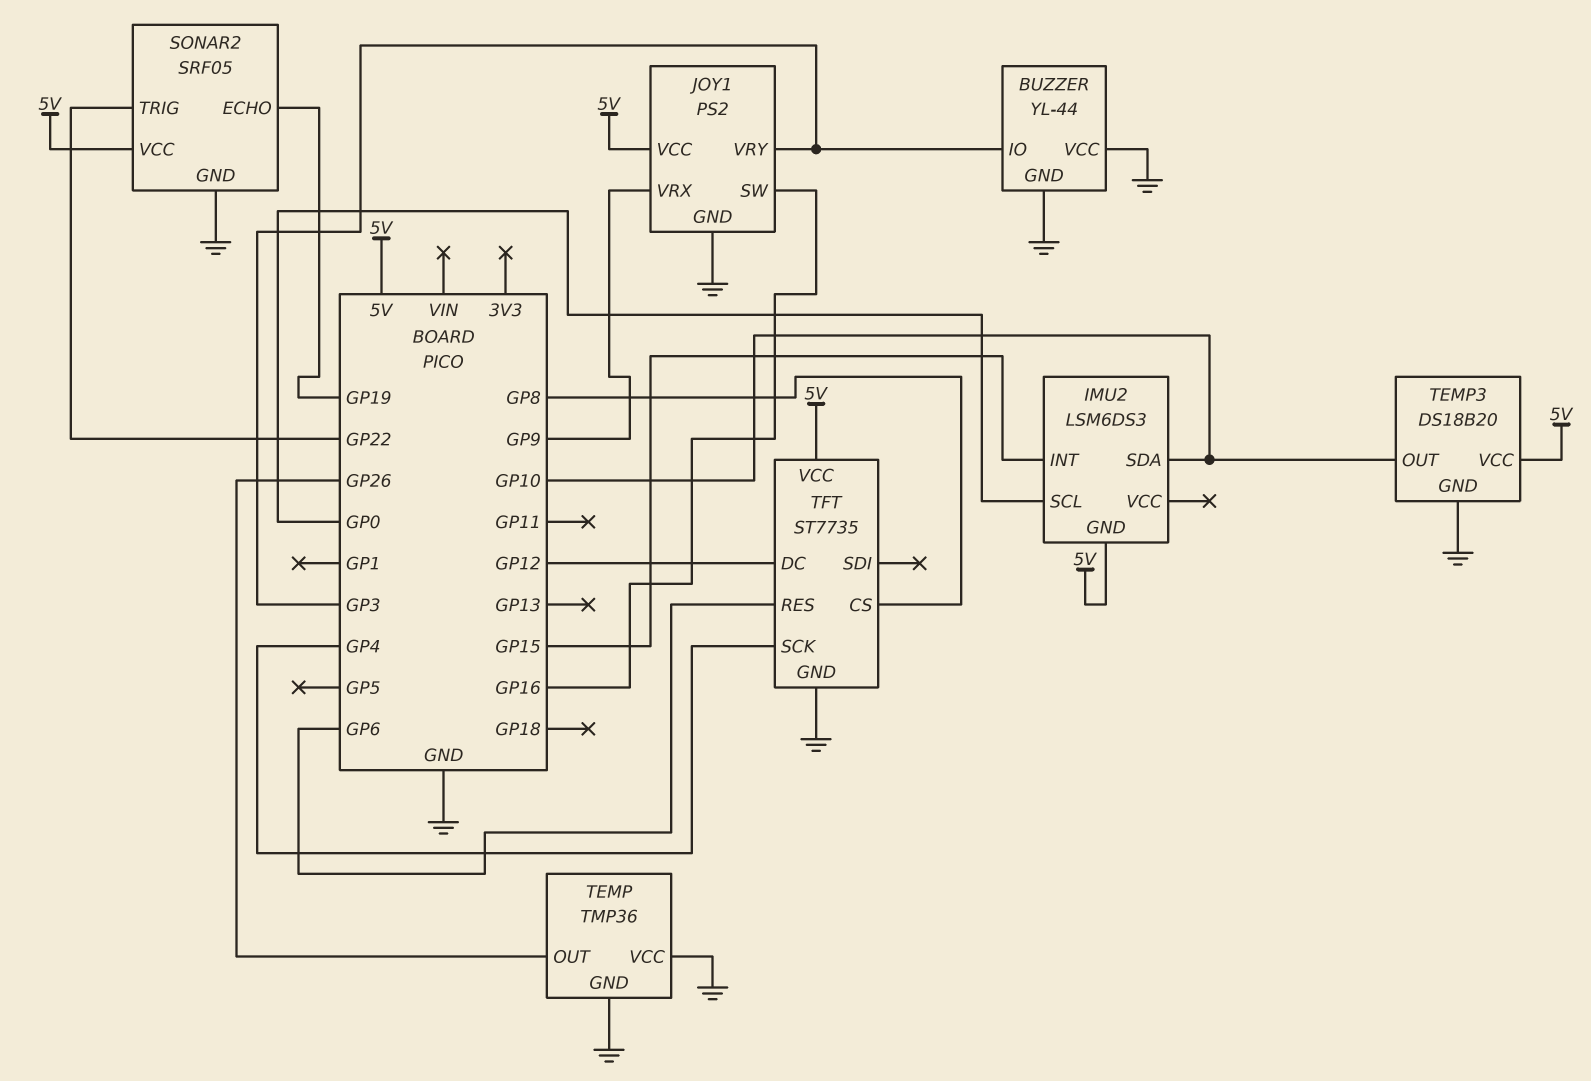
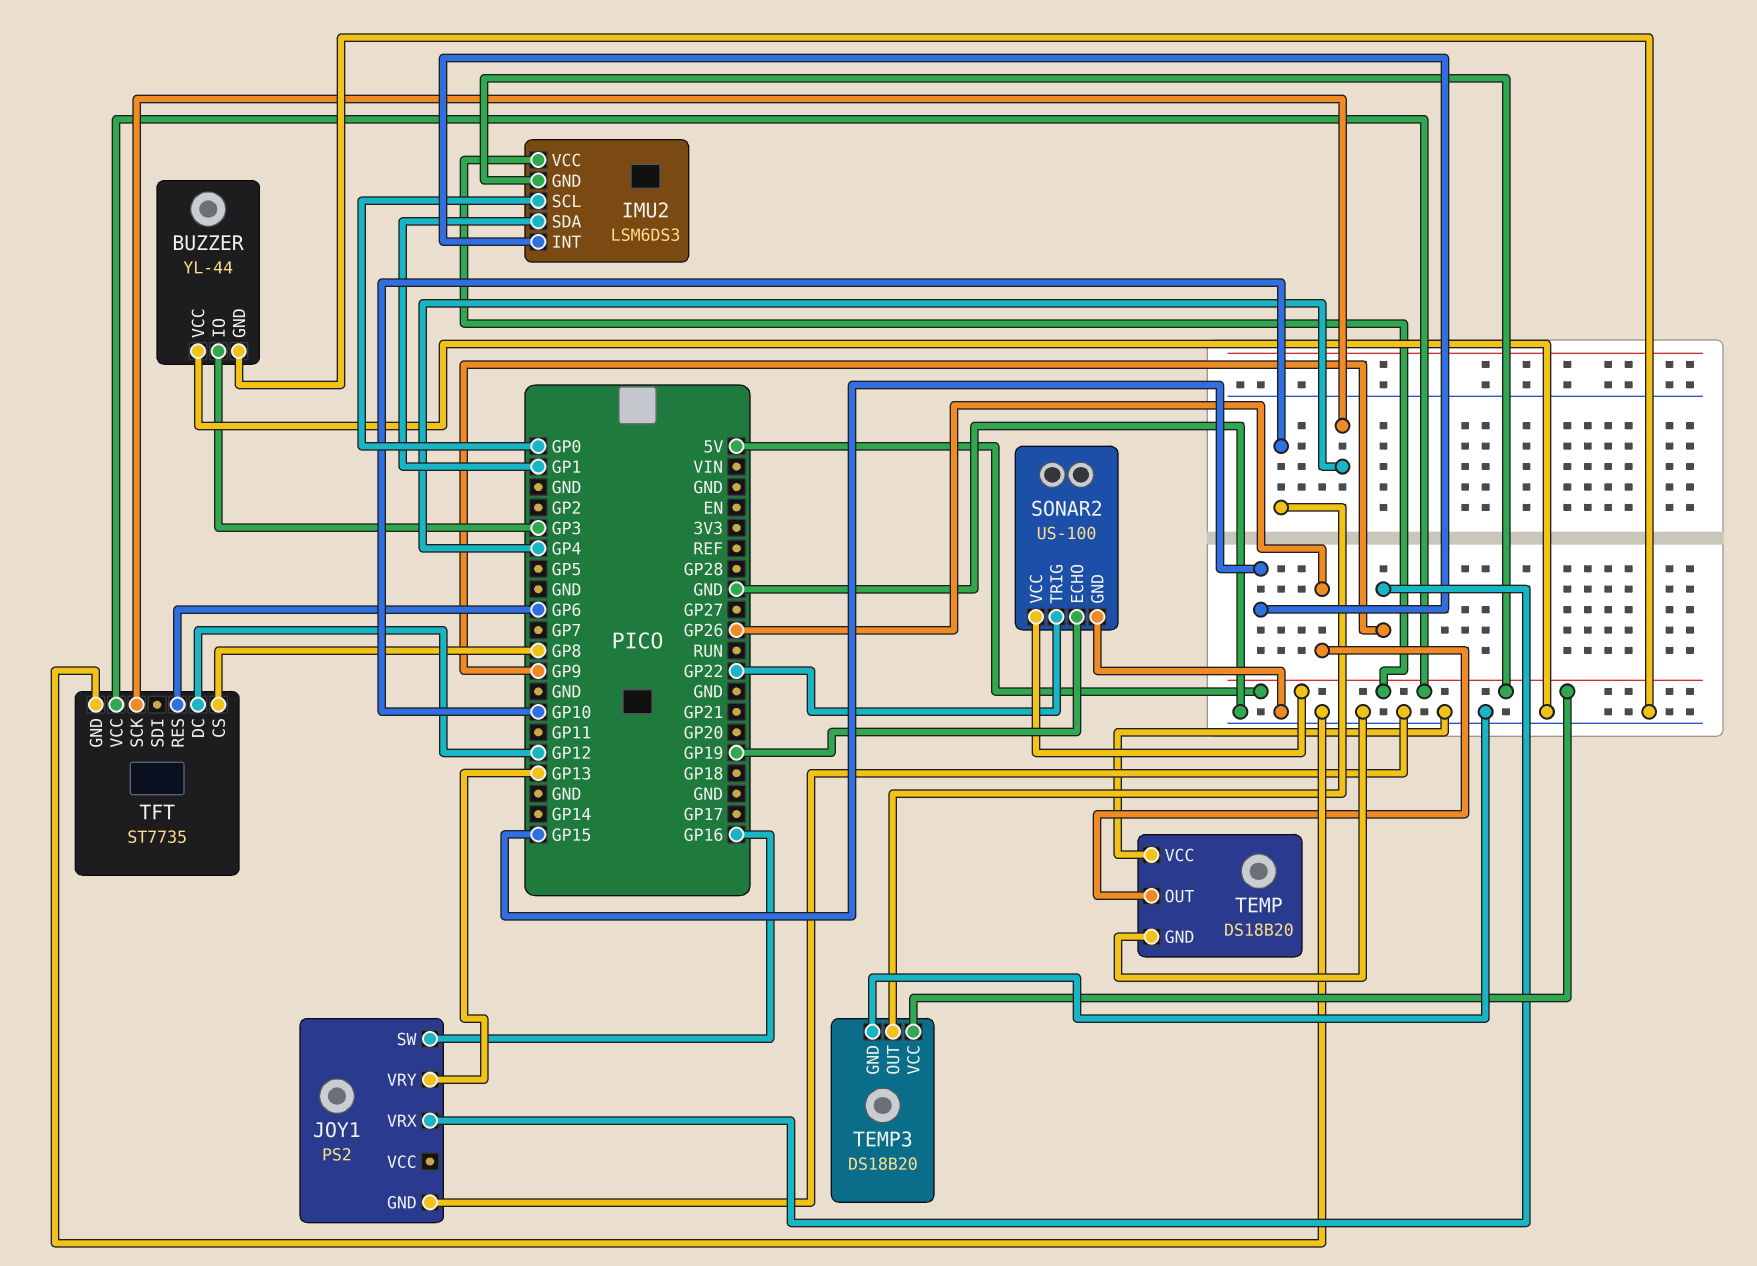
IMU2 pin SDA: GP10 -> GP1
IMU2 pin VCC: none -> 5V
JOY1 pin VCC: 5V -> none
JOY1 pin VRY: GP3 -> GP13
SONAR2: SRF05 -> US-100
TEMP: TMP36 -> DS18B20

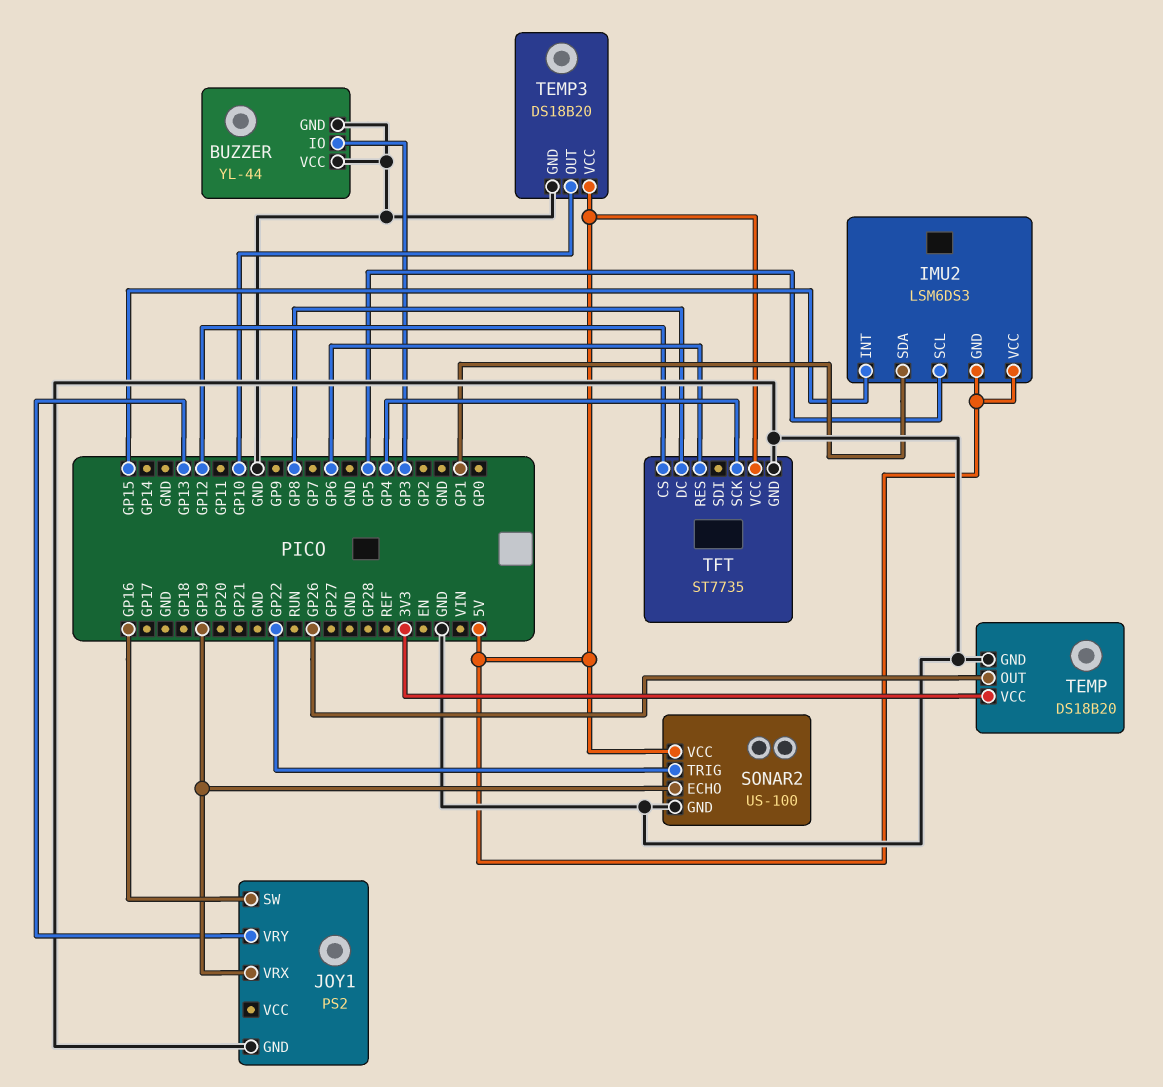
IMU2 pin SCL: GP0 -> GP5
JOY1 pin VRX: GP9 -> GP19
TEMP pin VCC: GND -> 3V3
TFT pin CS: GP8 -> GP12
TFT pin DC: GP12 -> GP8

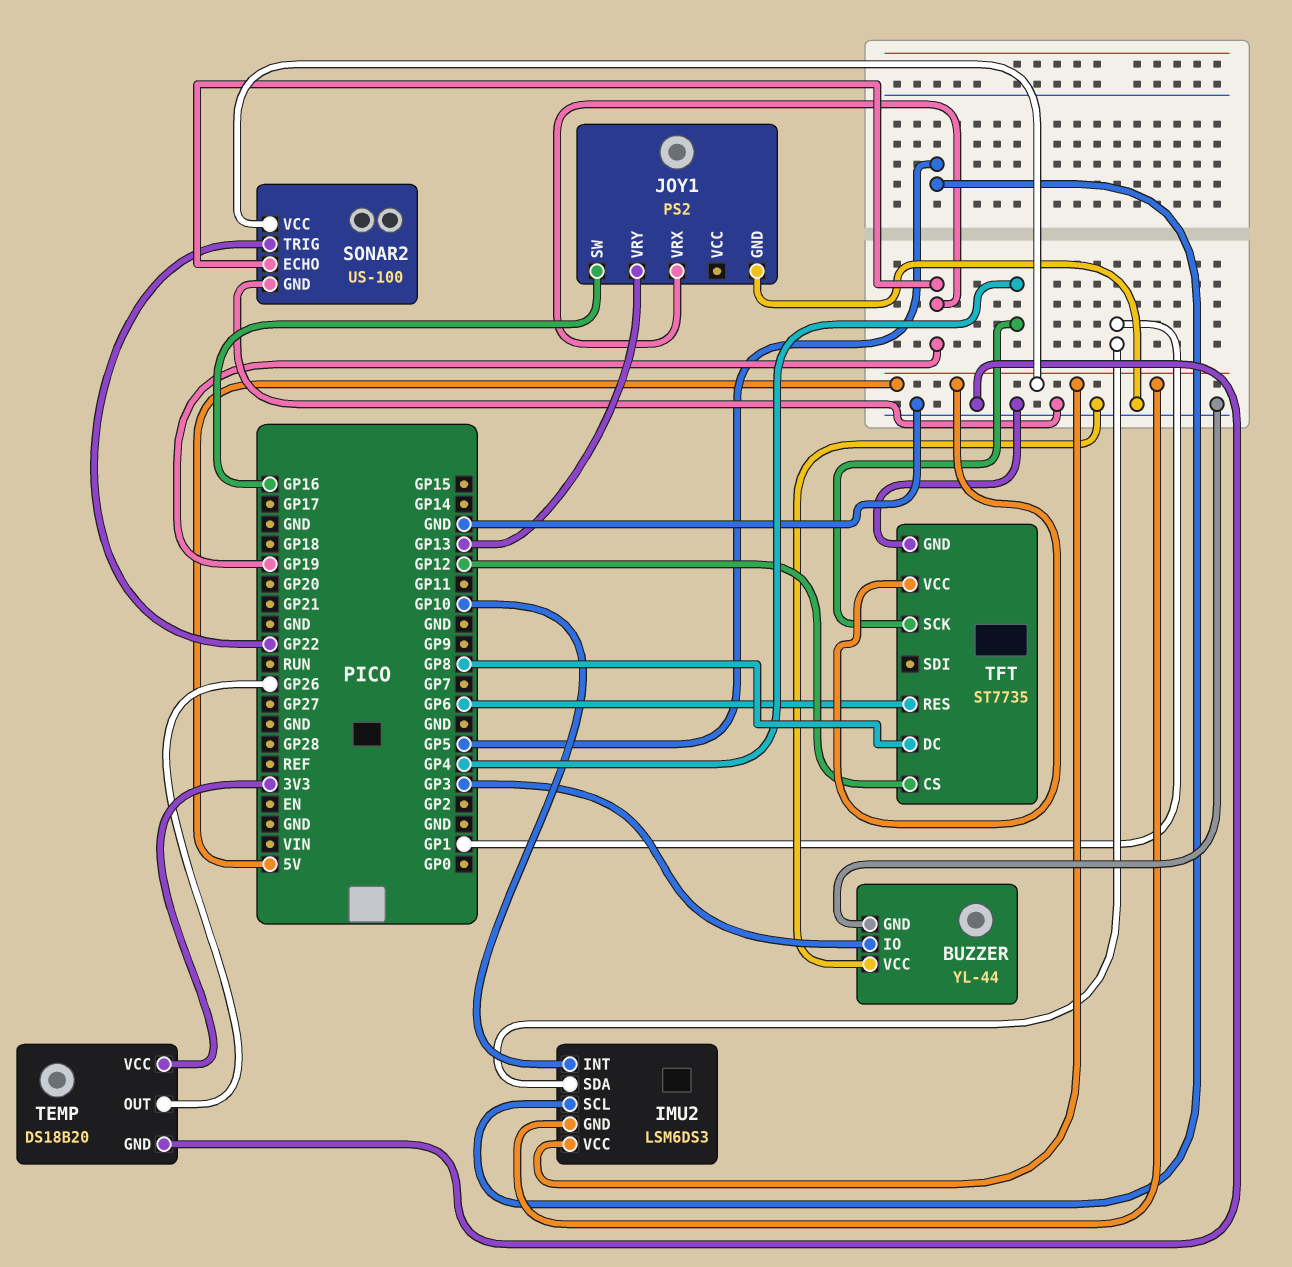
IMU2 pin INT: GP15 -> GP10
TEMP3: DS18B20 -> none
TEMP3 pin GND: GND -> none
TEMP3 pin OUT: GP10 -> none
TEMP3 pin VCC: 5V -> none

